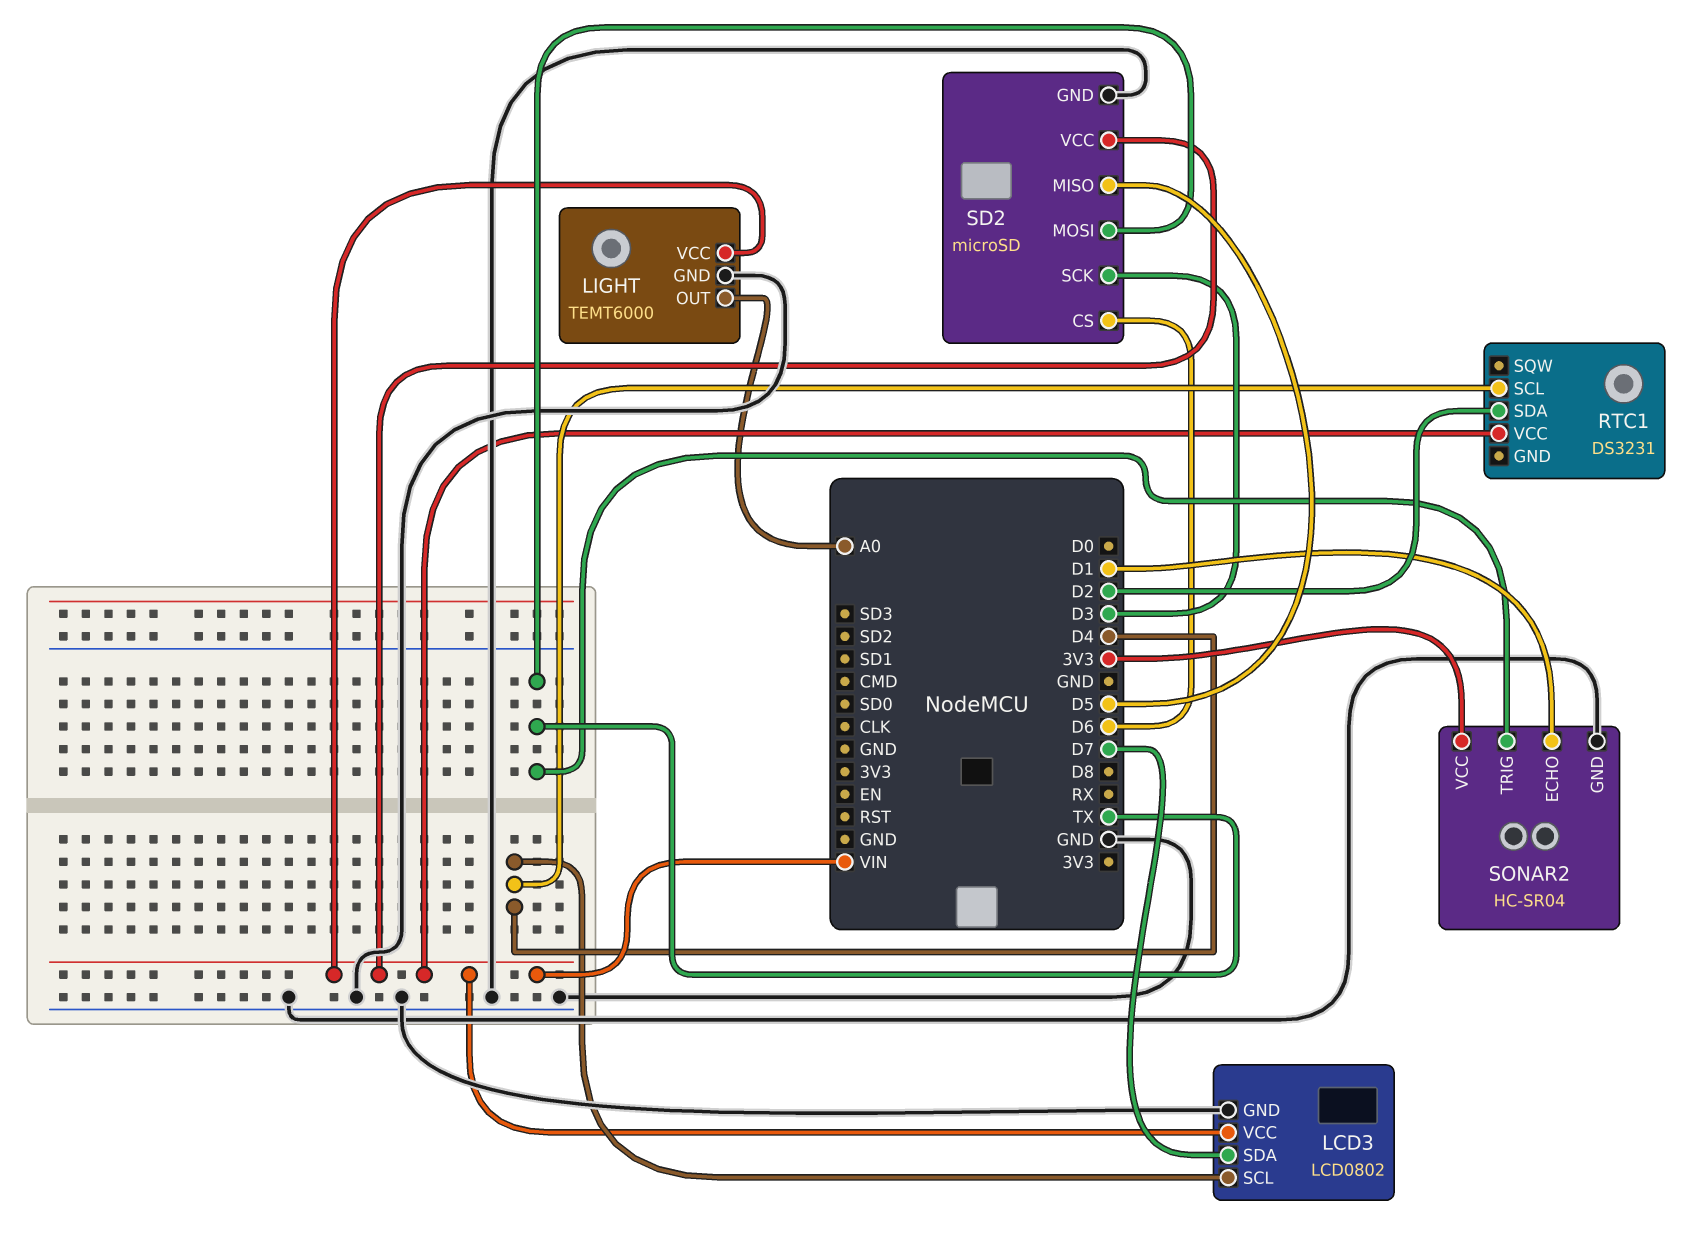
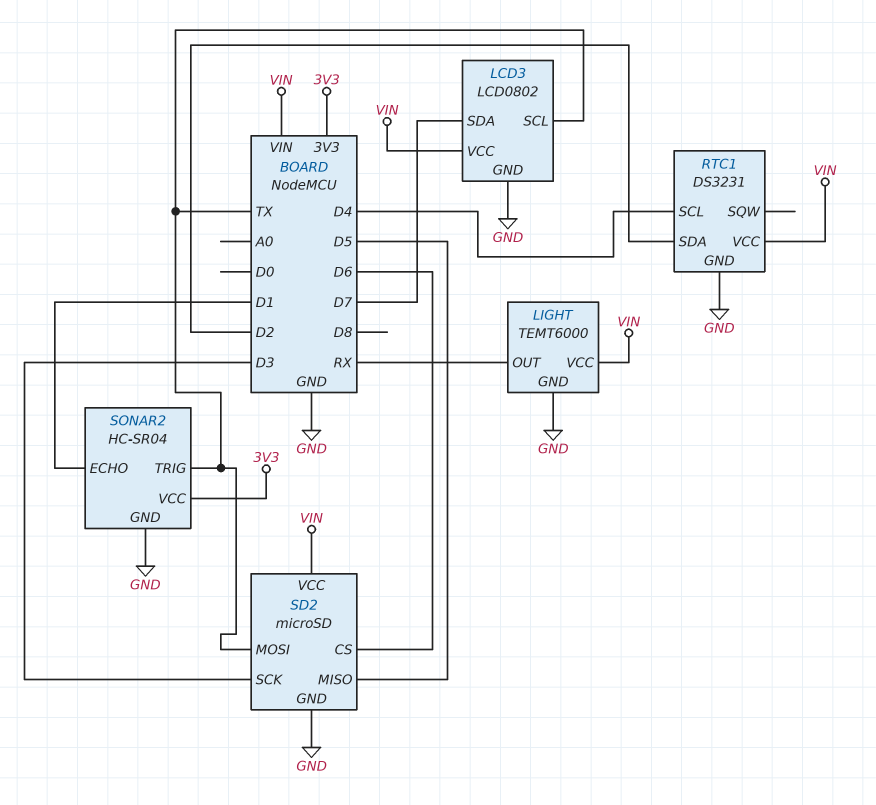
LCD3 pin SCL: D4 -> TX
LIGHT pin OUT: A0 -> RX
RTC1 pin GND: none -> GND

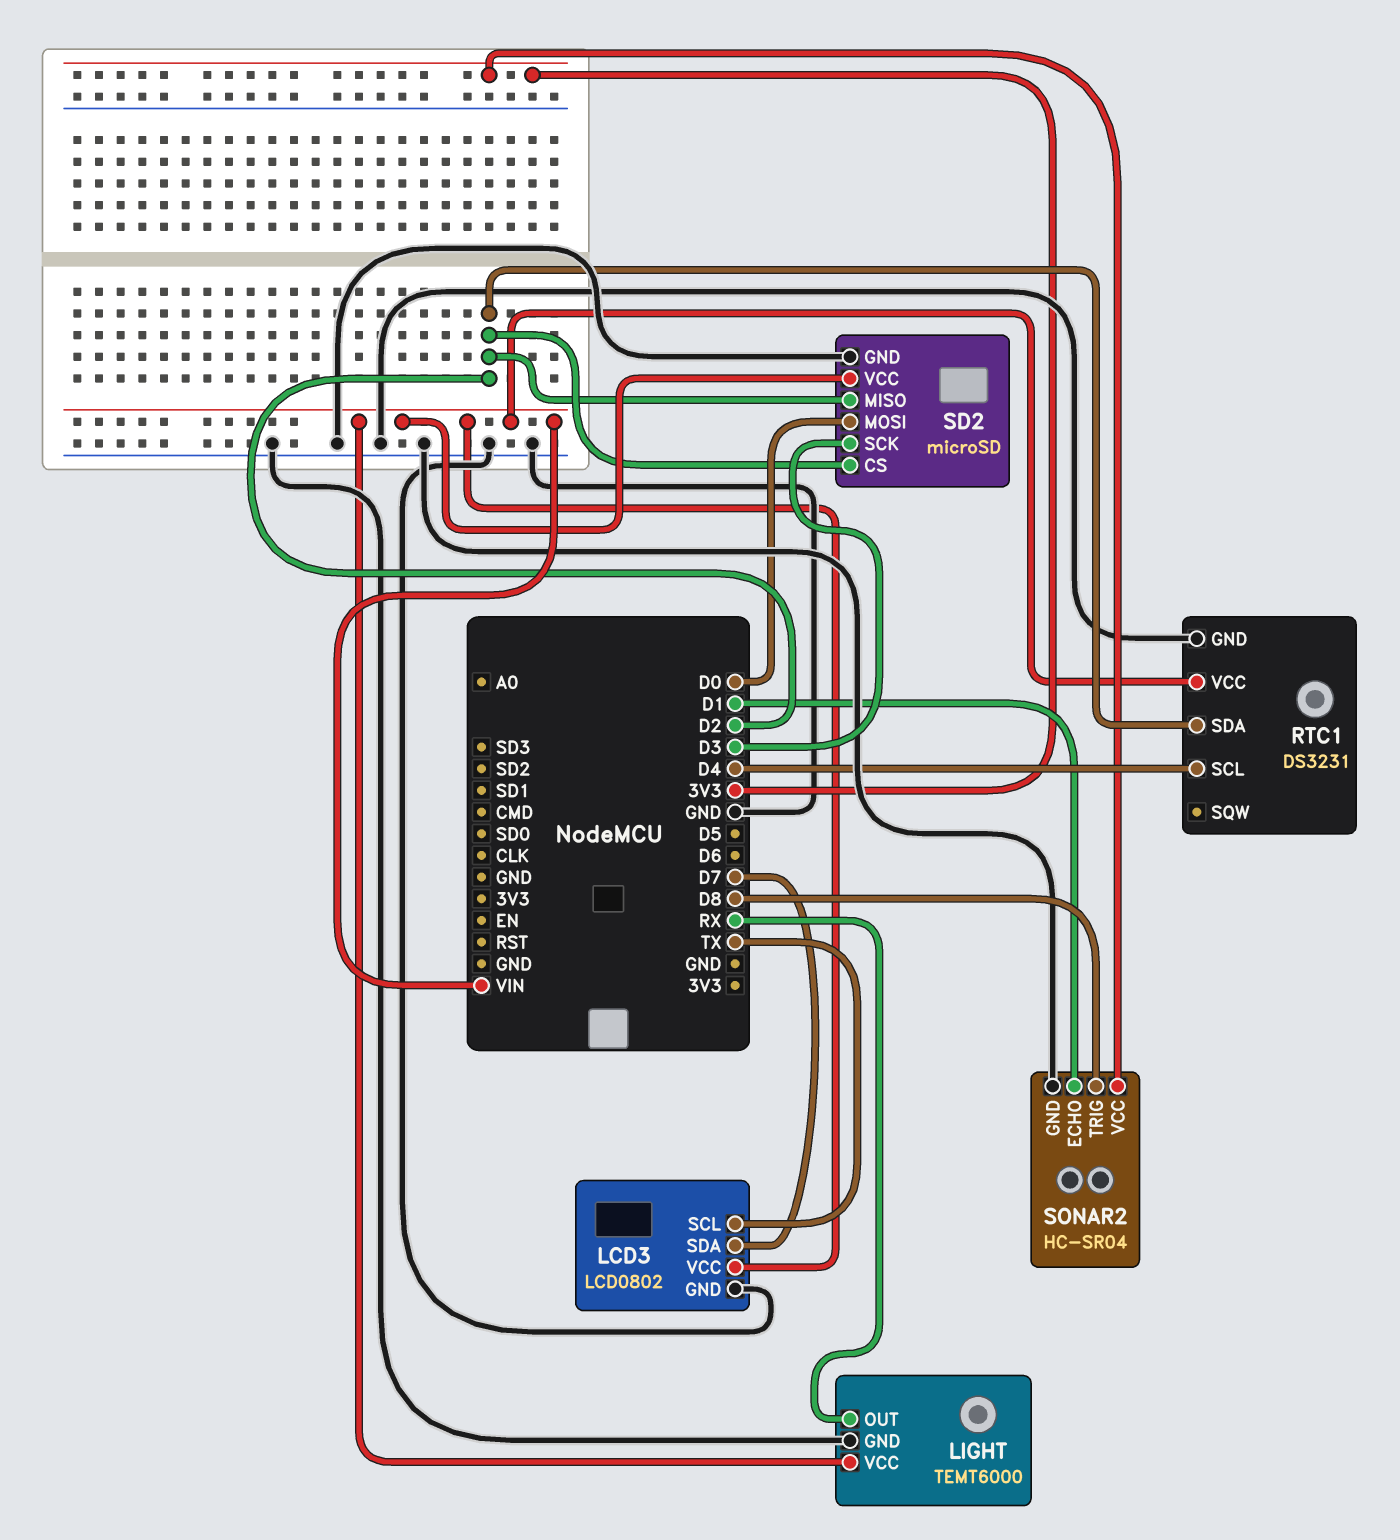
SD2 pin CS: D6 -> D2
SD2 pin MISO: D5 -> D2
SD2 pin MOSI: TX -> D0
SONAR2 pin TRIG: TX -> D8

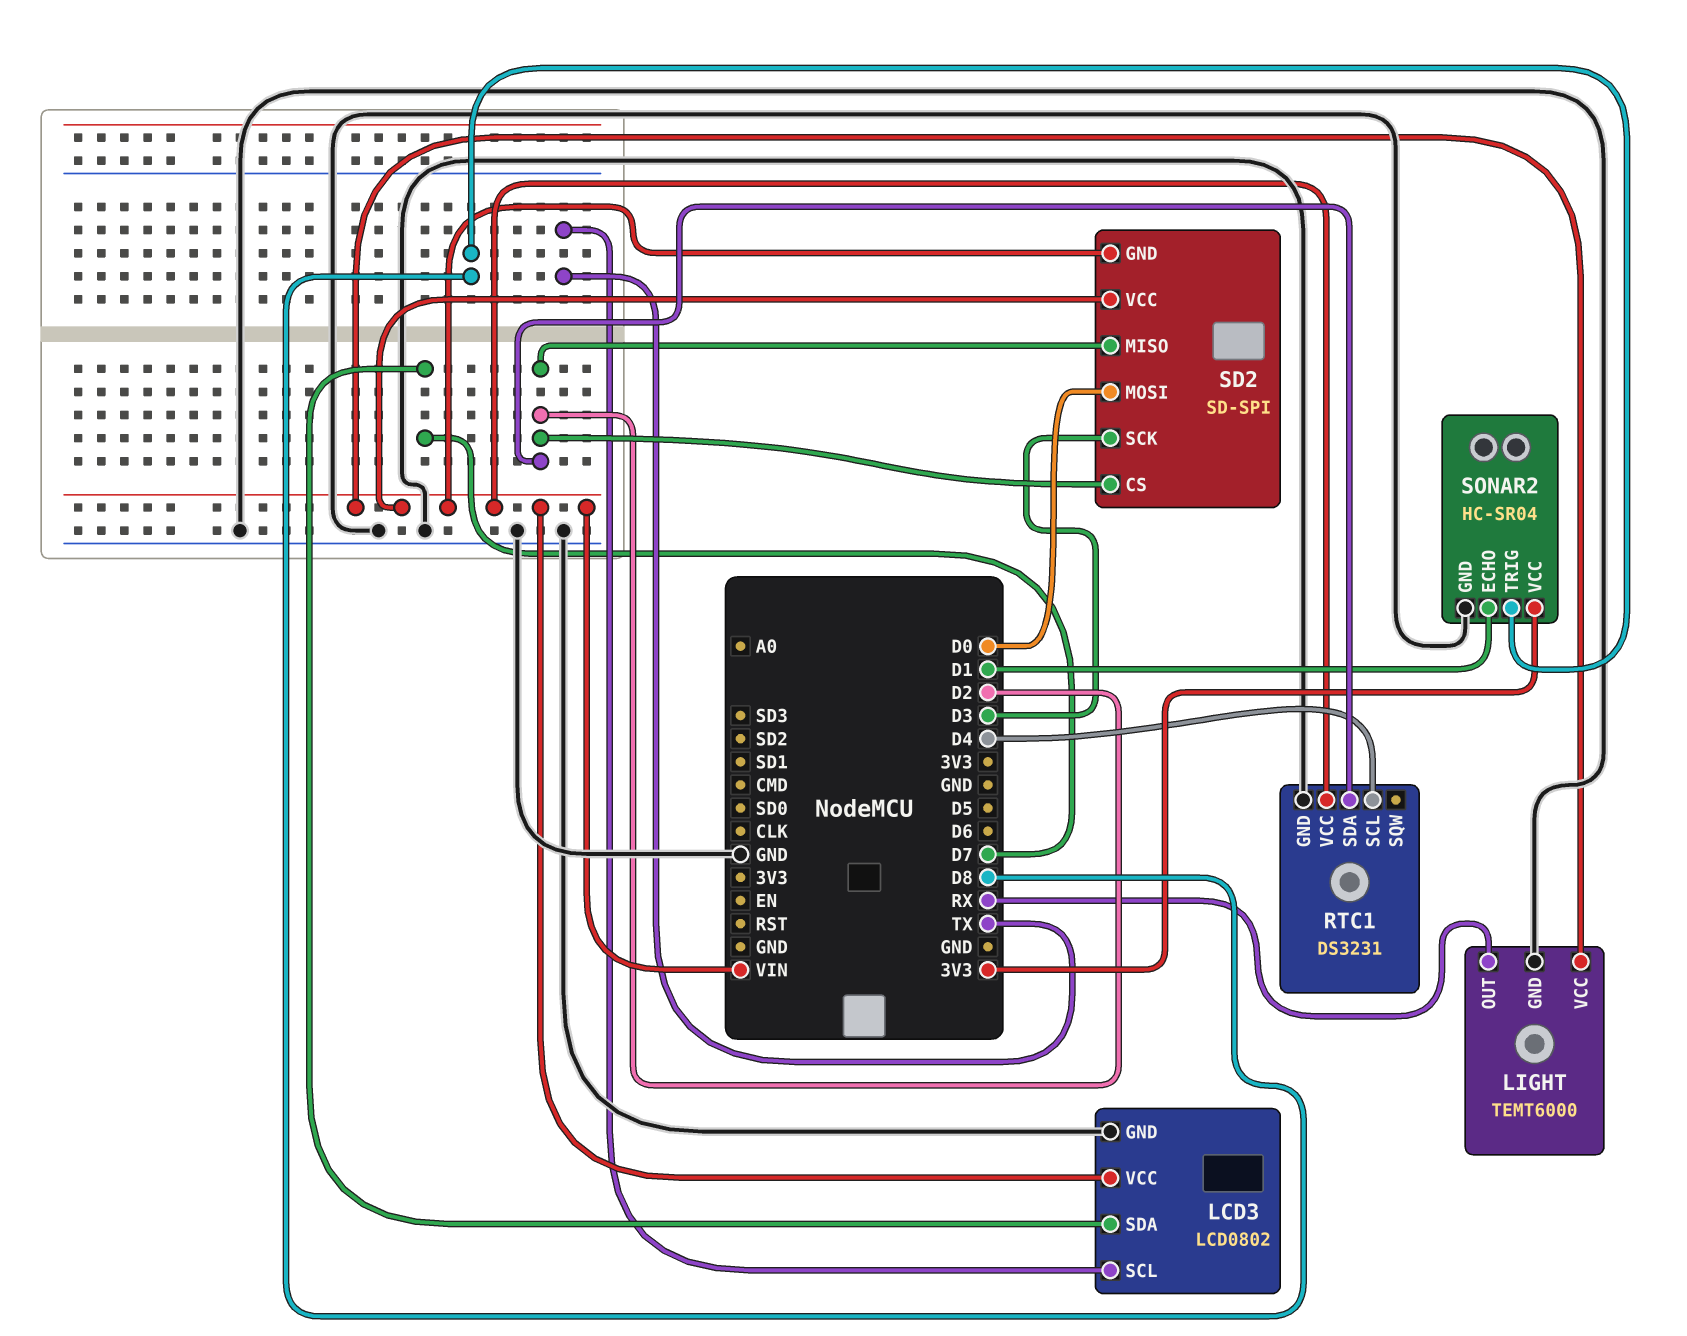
SD2: microSD -> SD-SPI
SD2 pin GND: GND -> VIN

